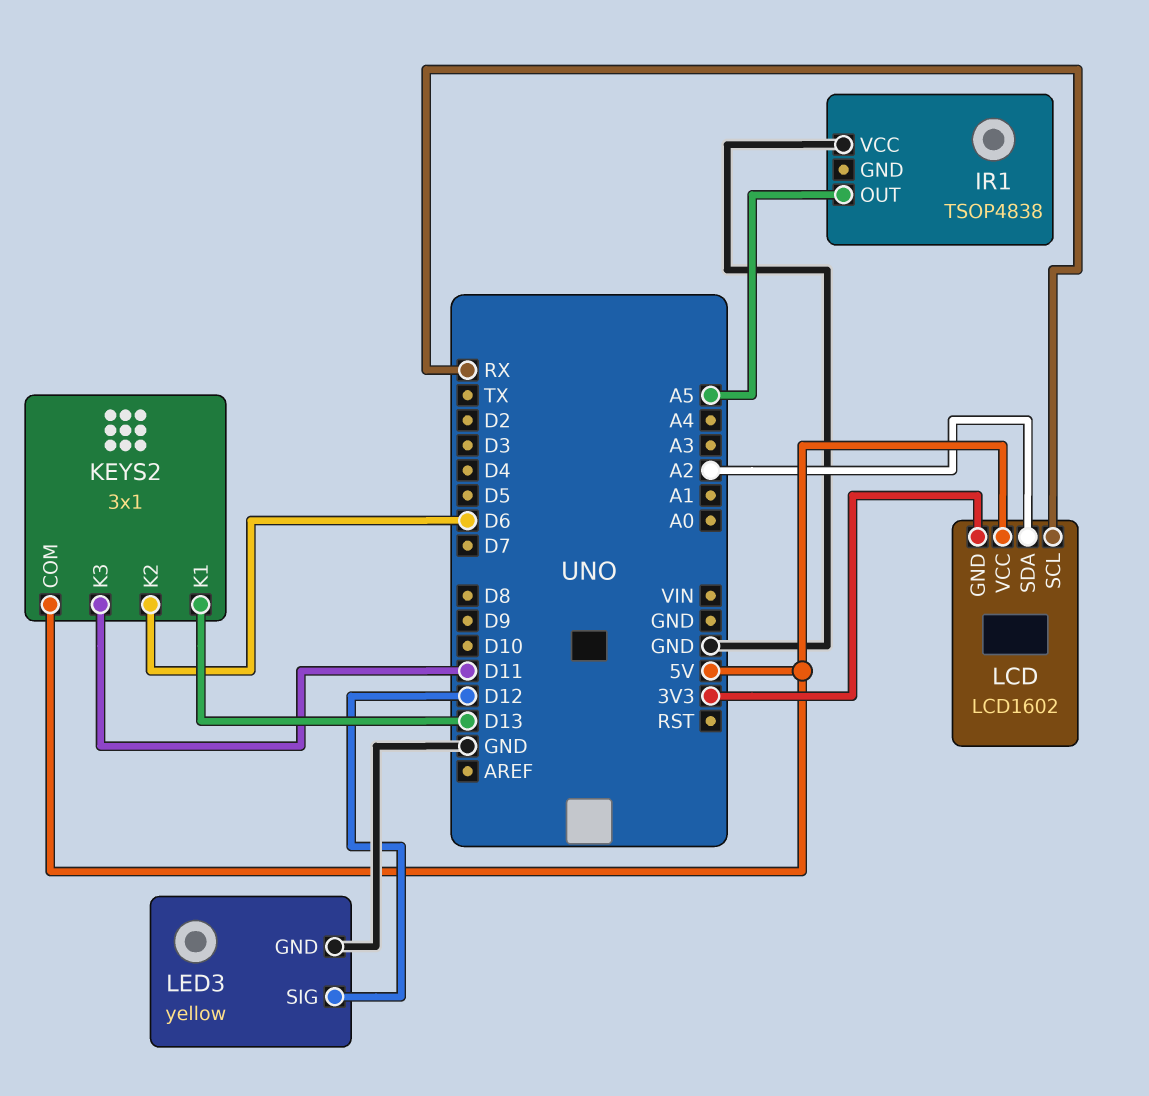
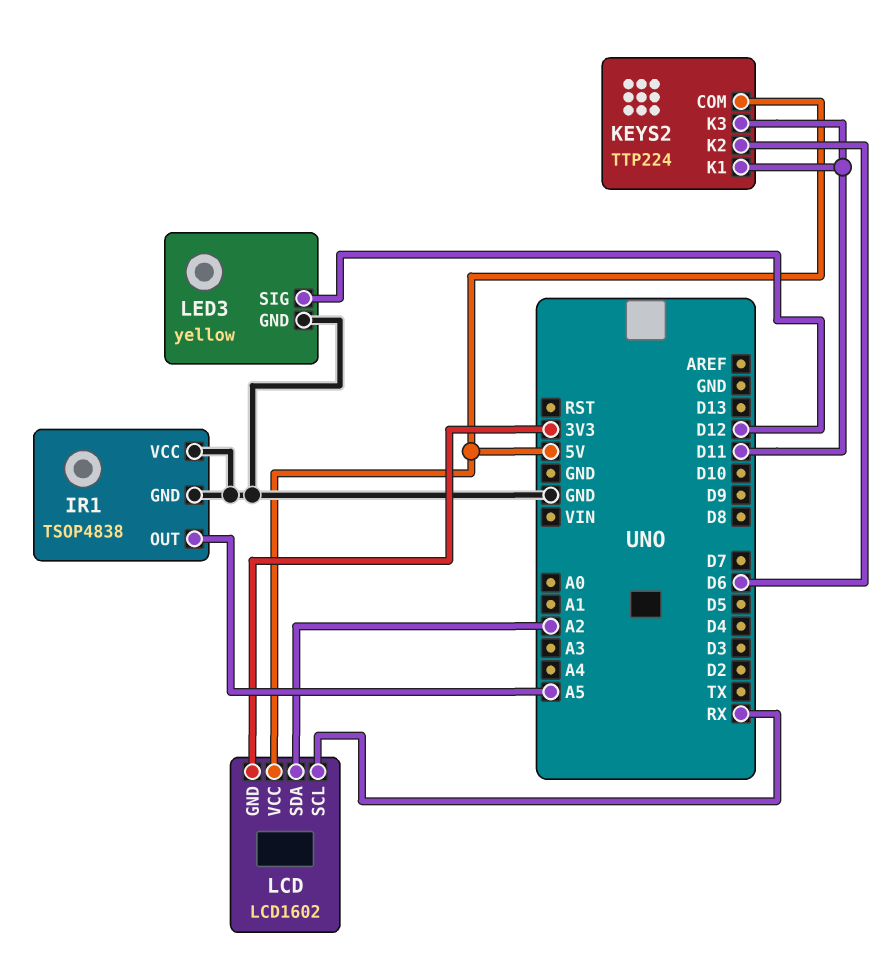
IR1 pin GND: none -> GND
KEYS2: 3x1 -> TTP224
KEYS2 pin K1: D13 -> D11

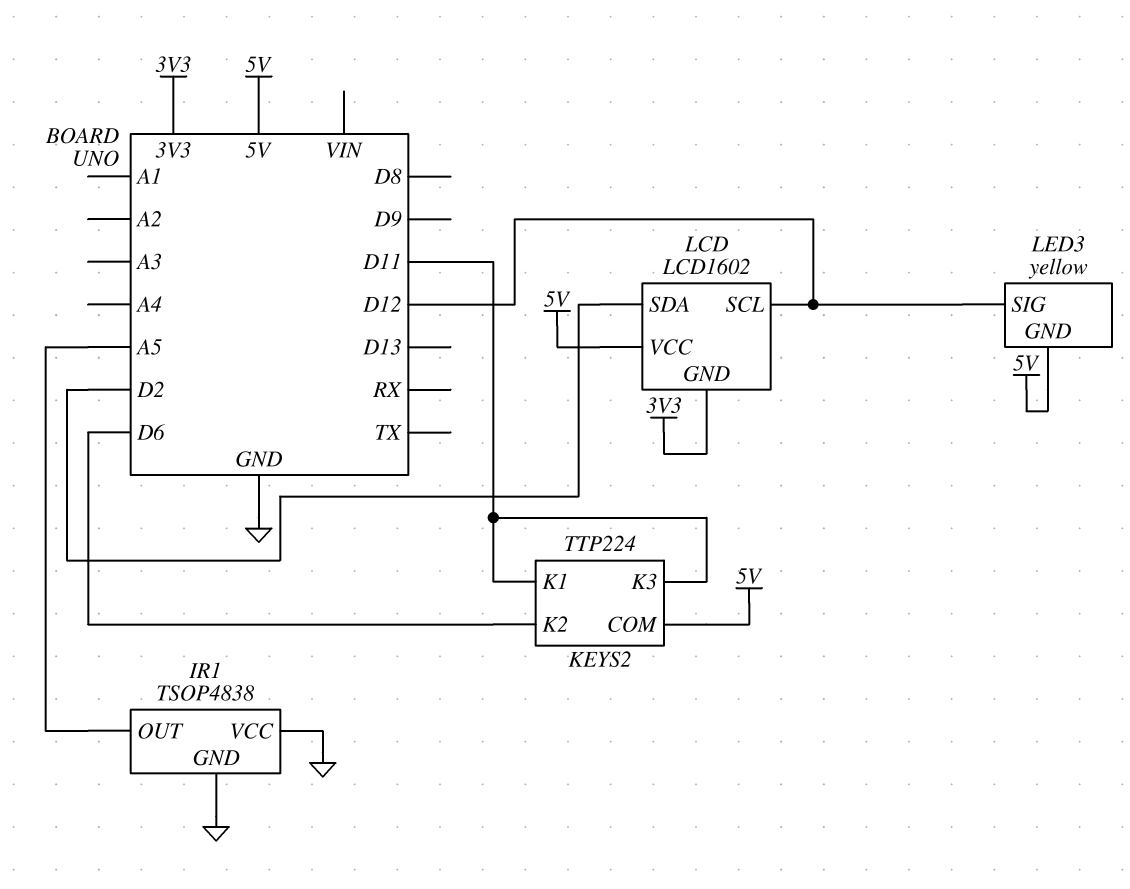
LCD pin SCL: RX -> D12
LCD pin SDA: A2 -> D2
LED3 pin GND: GND -> 5V

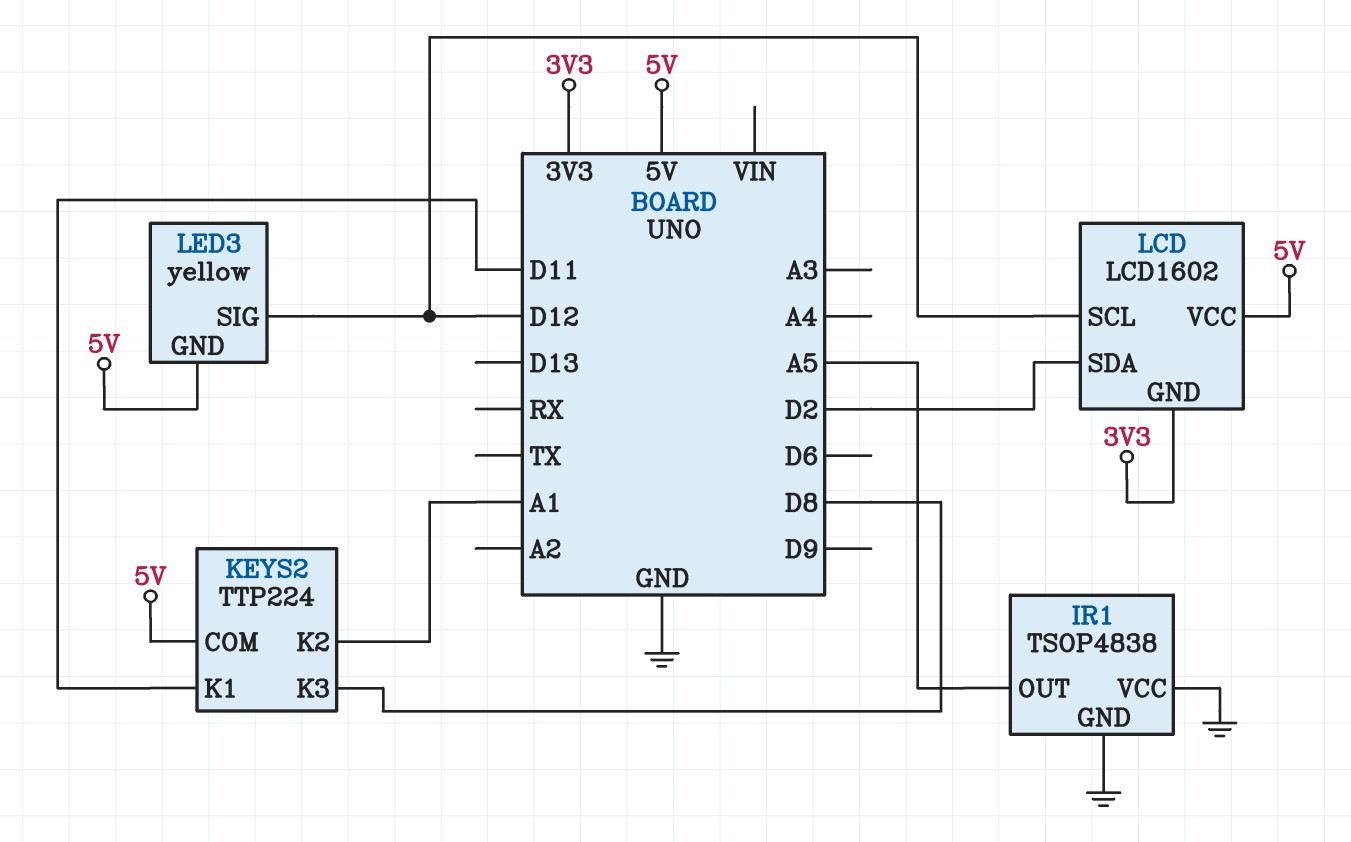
KEYS2 pin K2: D6 -> A1
KEYS2 pin K3: D11 -> D8

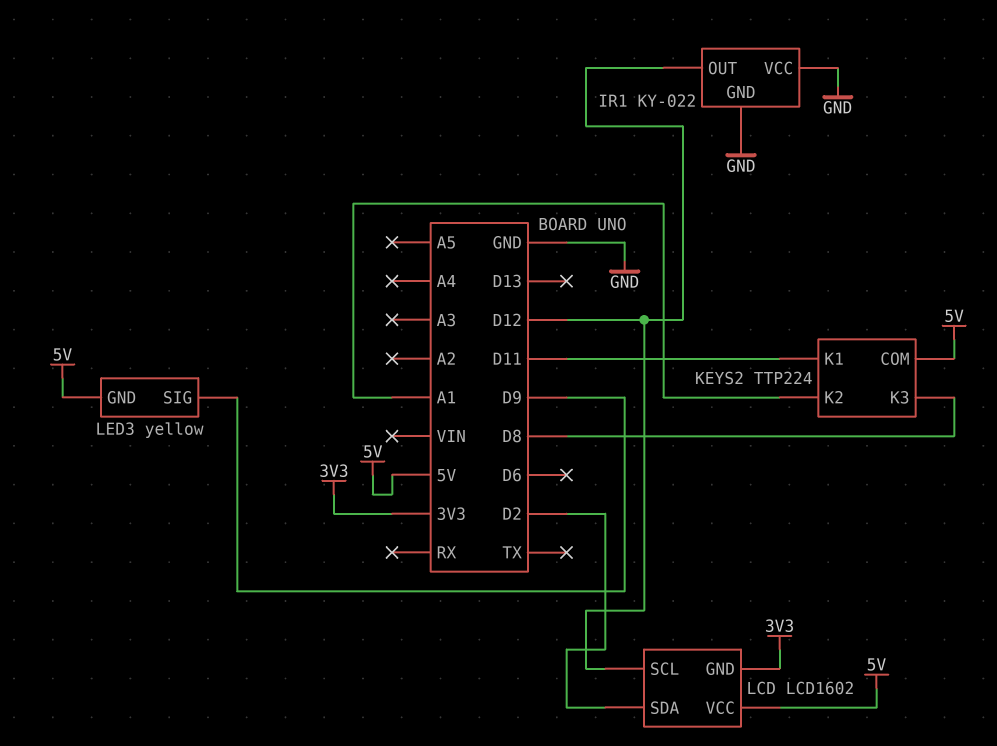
IR1: TSOP4838 -> KY-022
IR1 pin OUT: A5 -> D12
LED3 pin SIG: D12 -> D9

